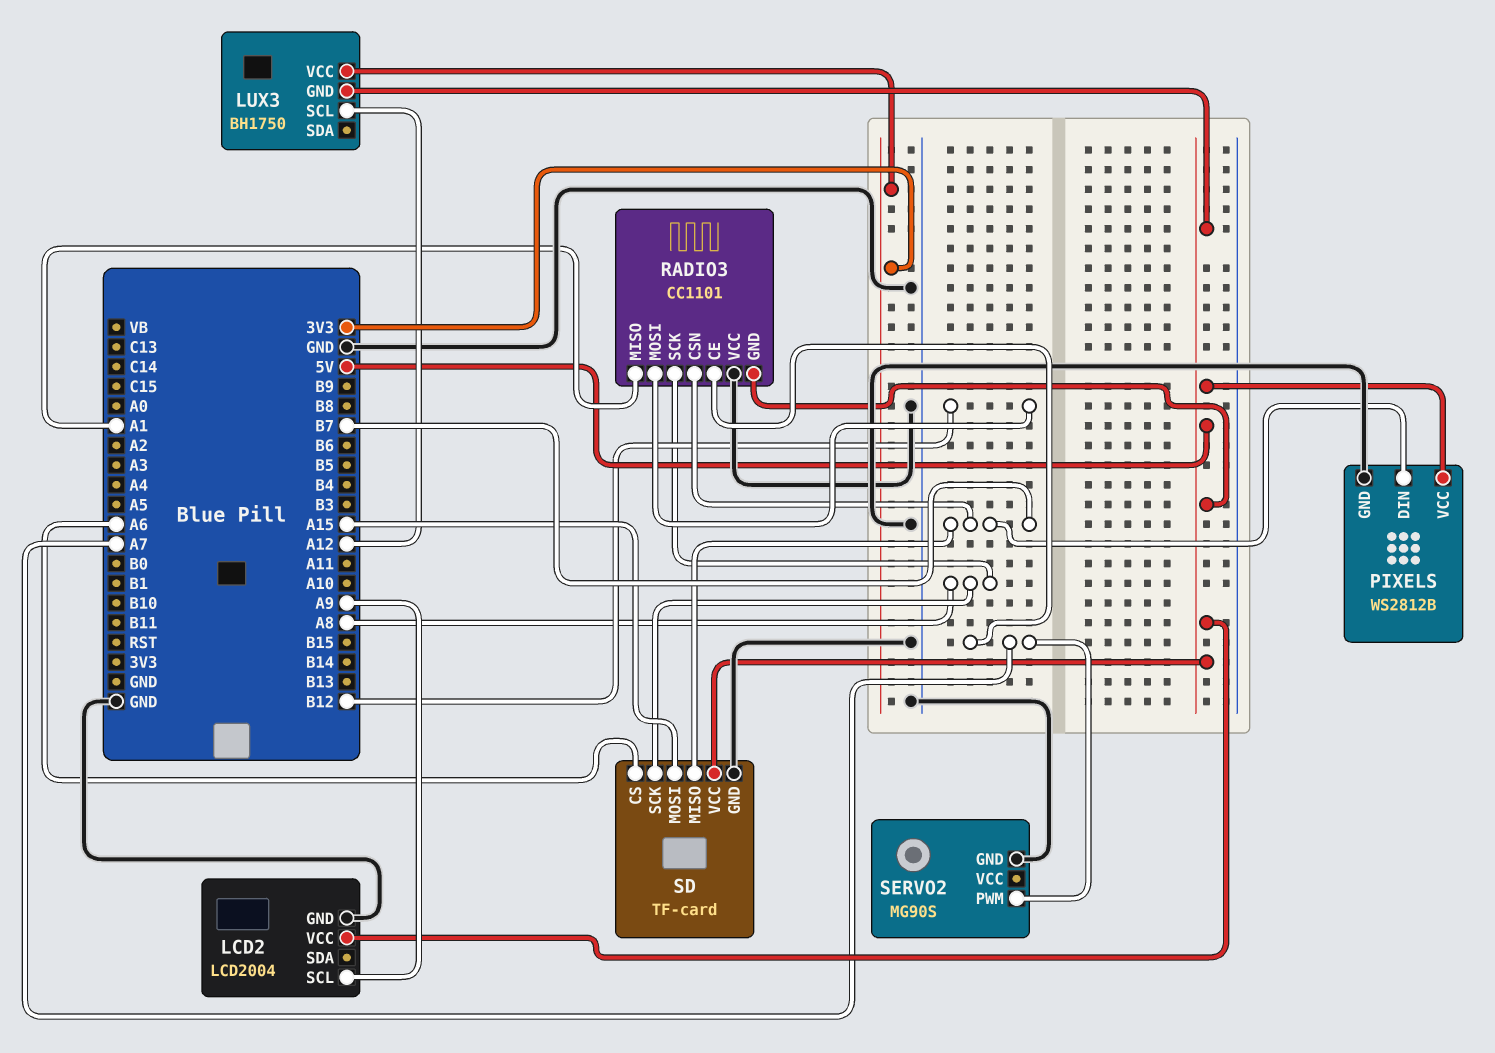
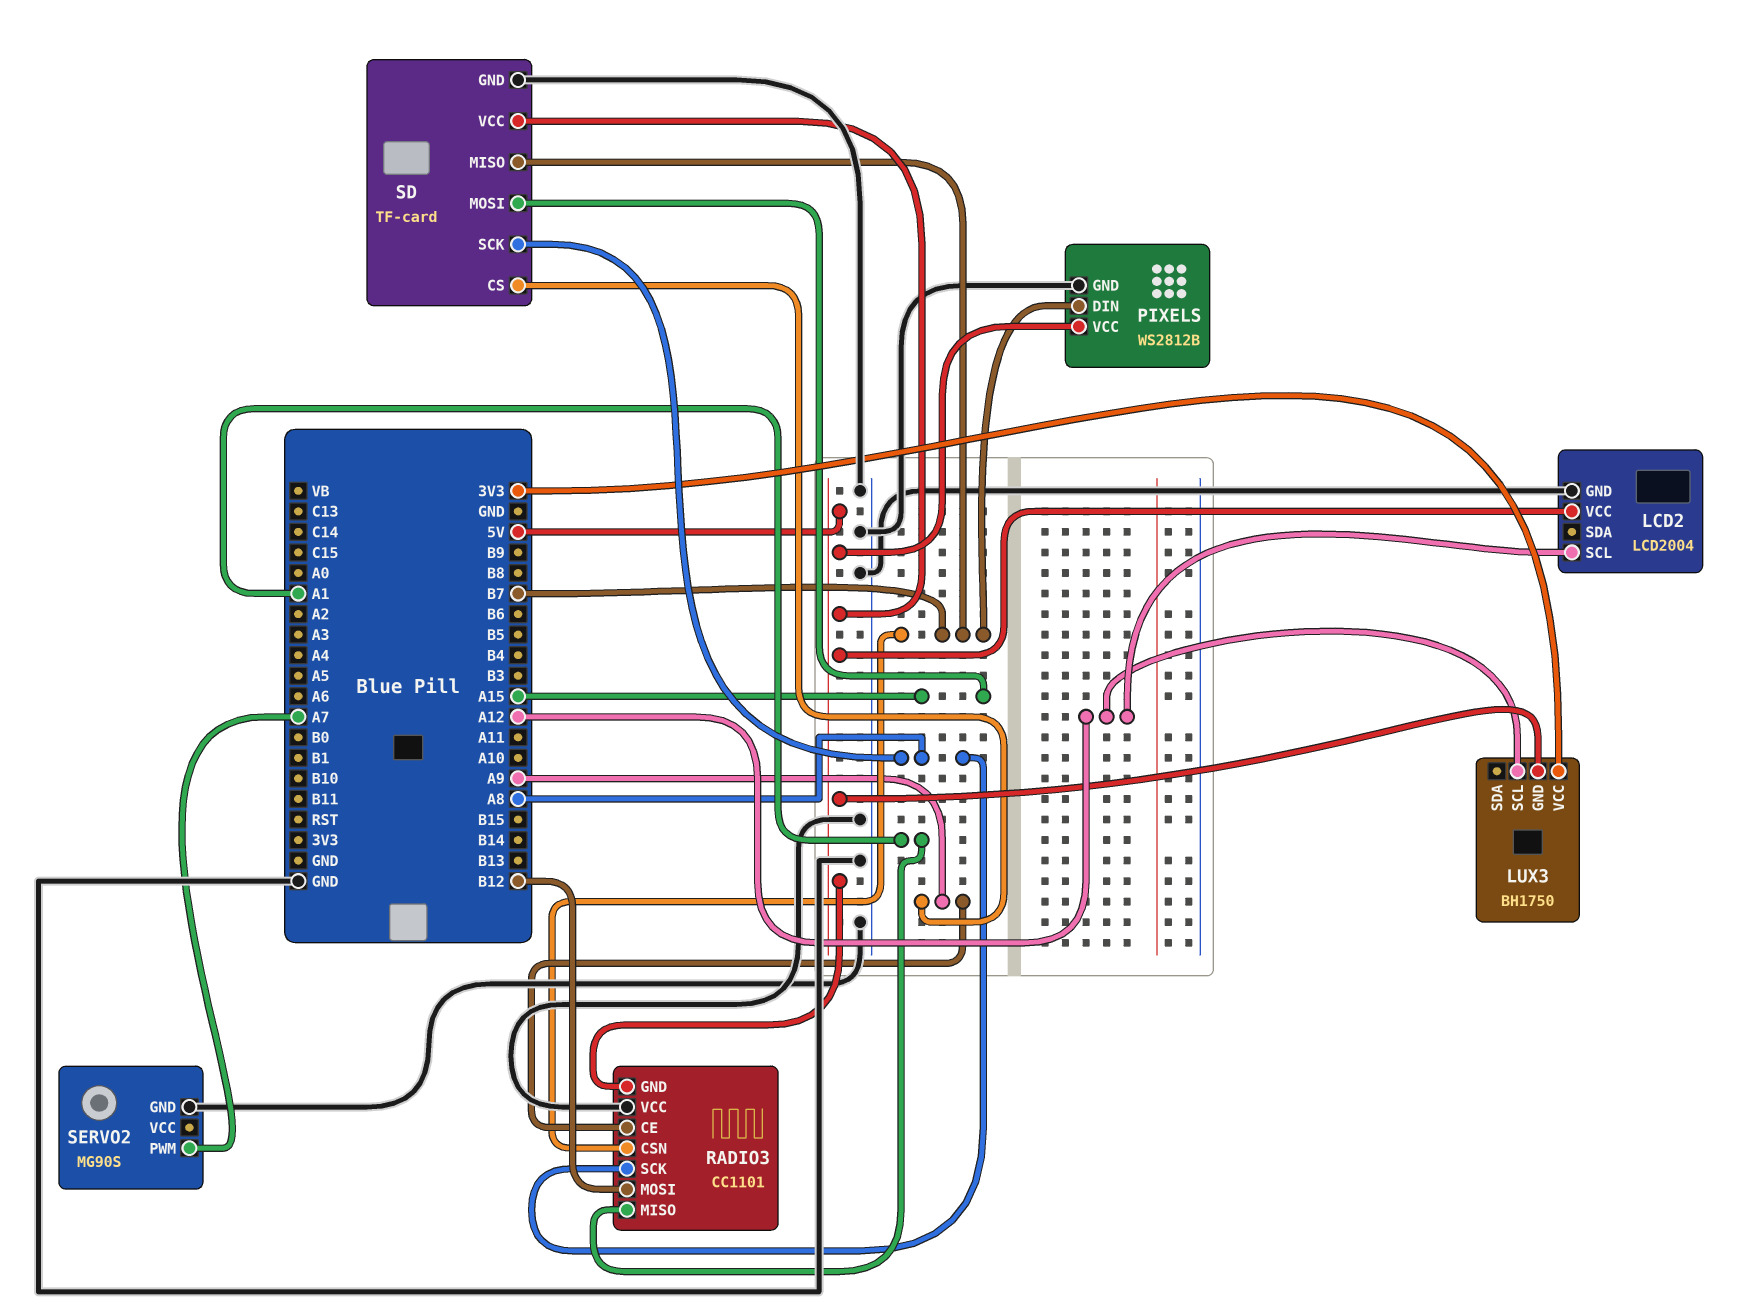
LCD2 pin SCL: A9 -> A12
RADIO3 pin CE: A7 -> A9
SD pin CS: A6 -> A9

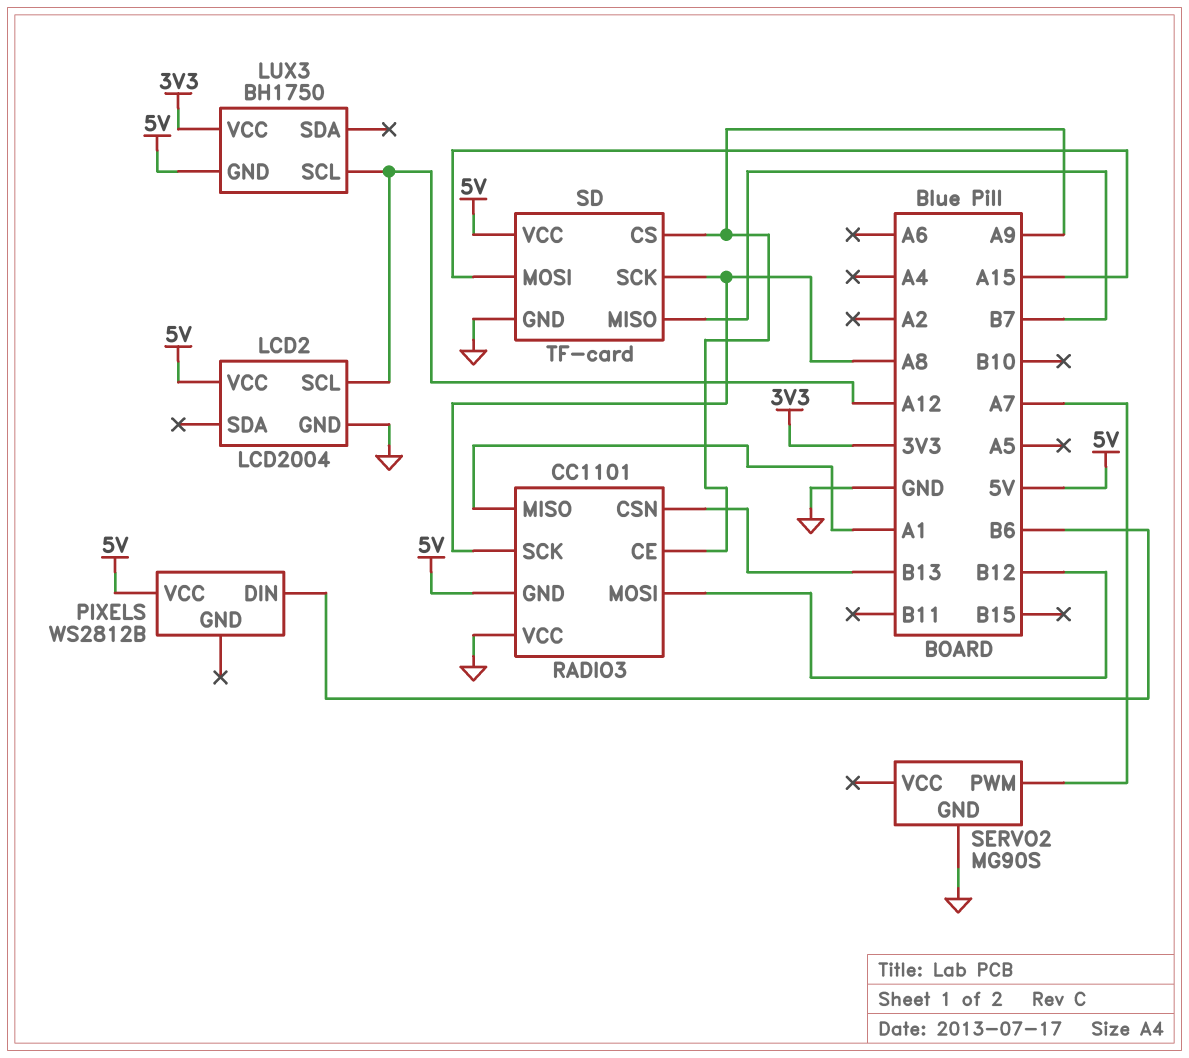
PIXELS pin DIN: B7 -> B6
PIXELS pin GND: GND -> none
RADIO3 pin CSN: B7 -> B13

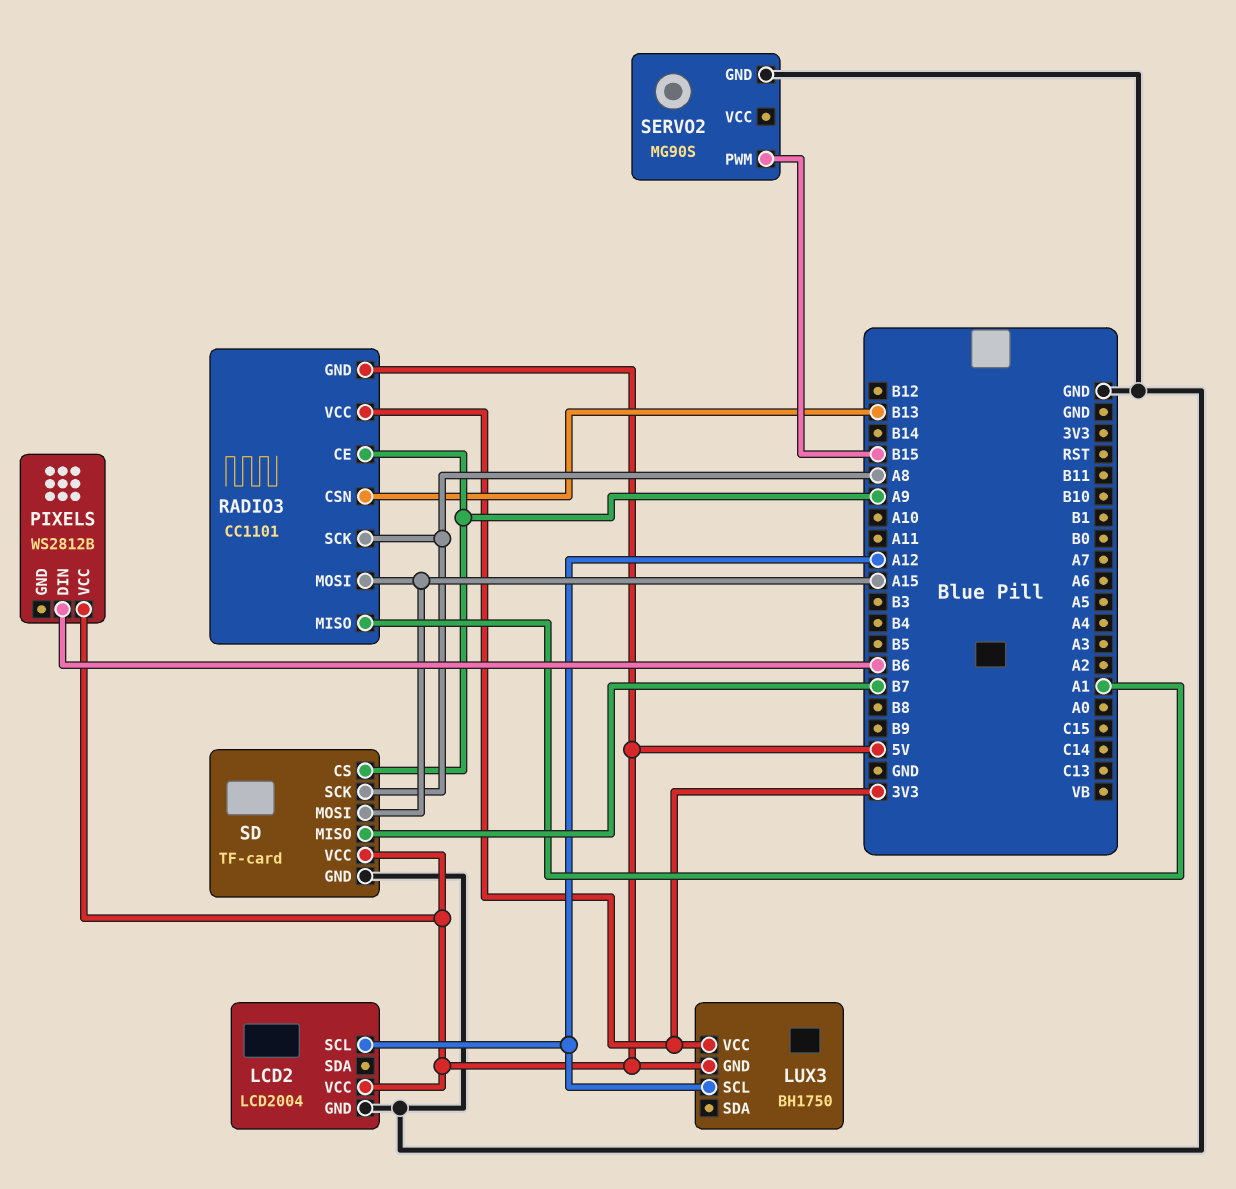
RADIO3 pin MOSI: B12 -> A15
RADIO3 pin VCC: GND -> 3V3
SERVO2 pin PWM: A7 -> B15

